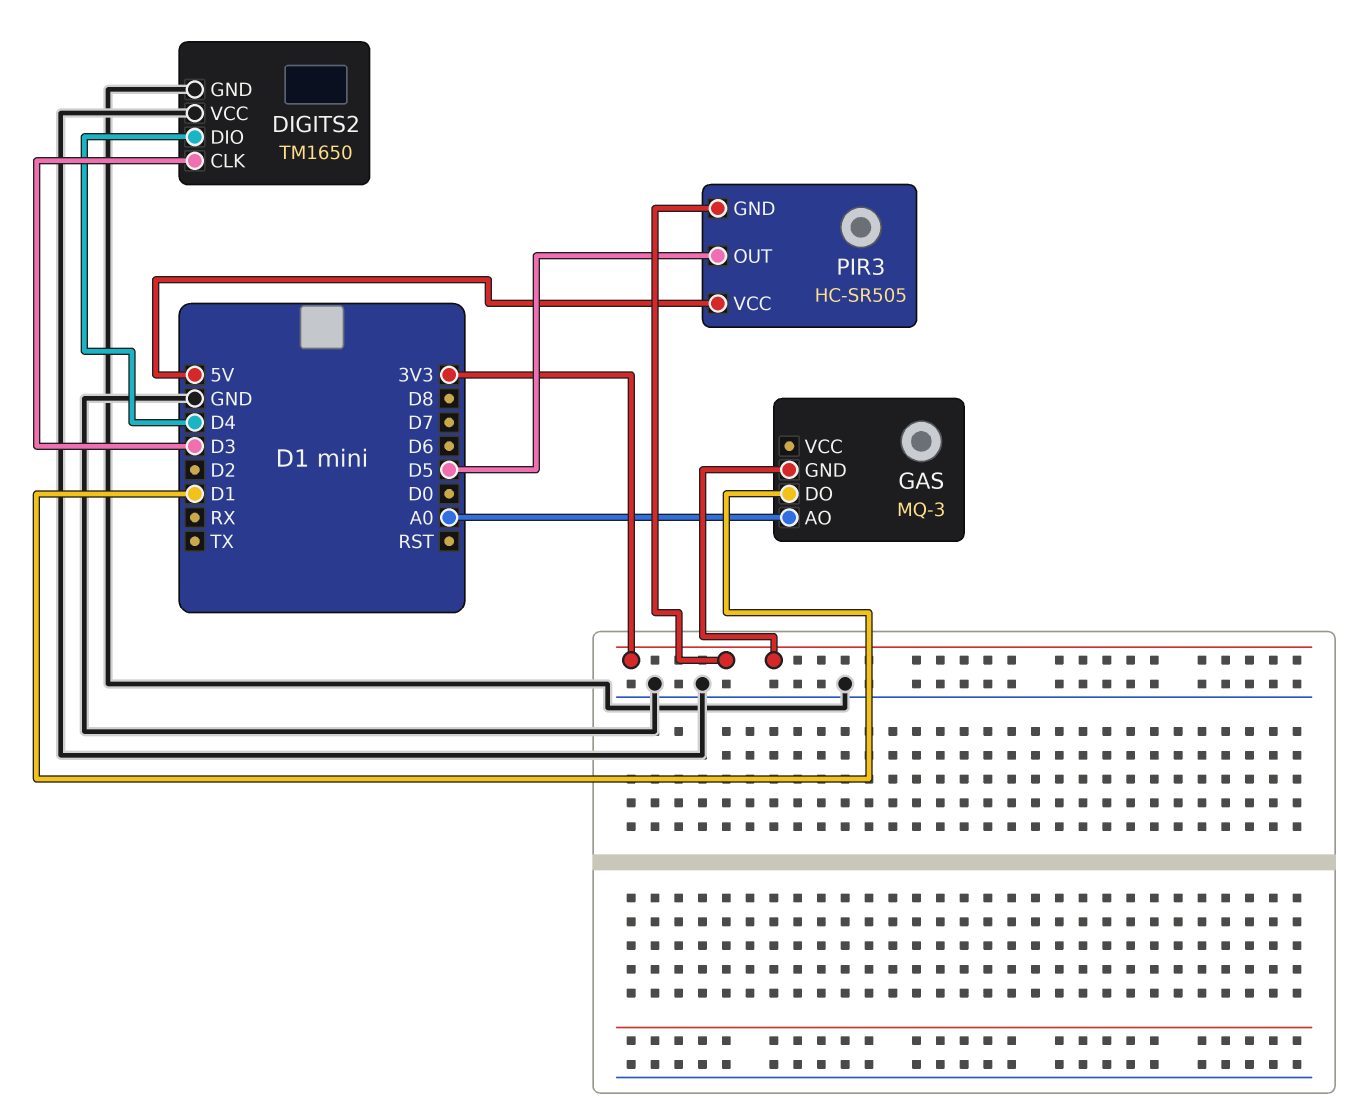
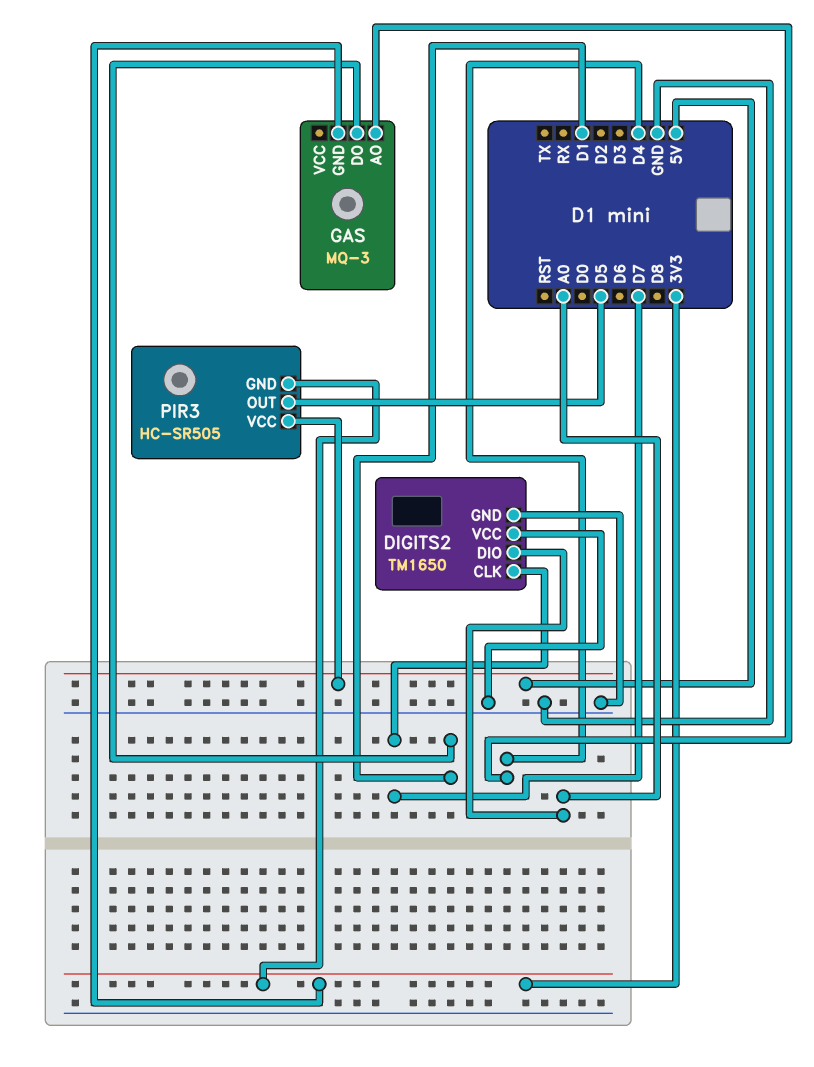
DIGITS2 pin CLK: D3 -> D7
DIGITS2 pin DIO: D4 -> A0
GAS pin AO: A0 -> D4

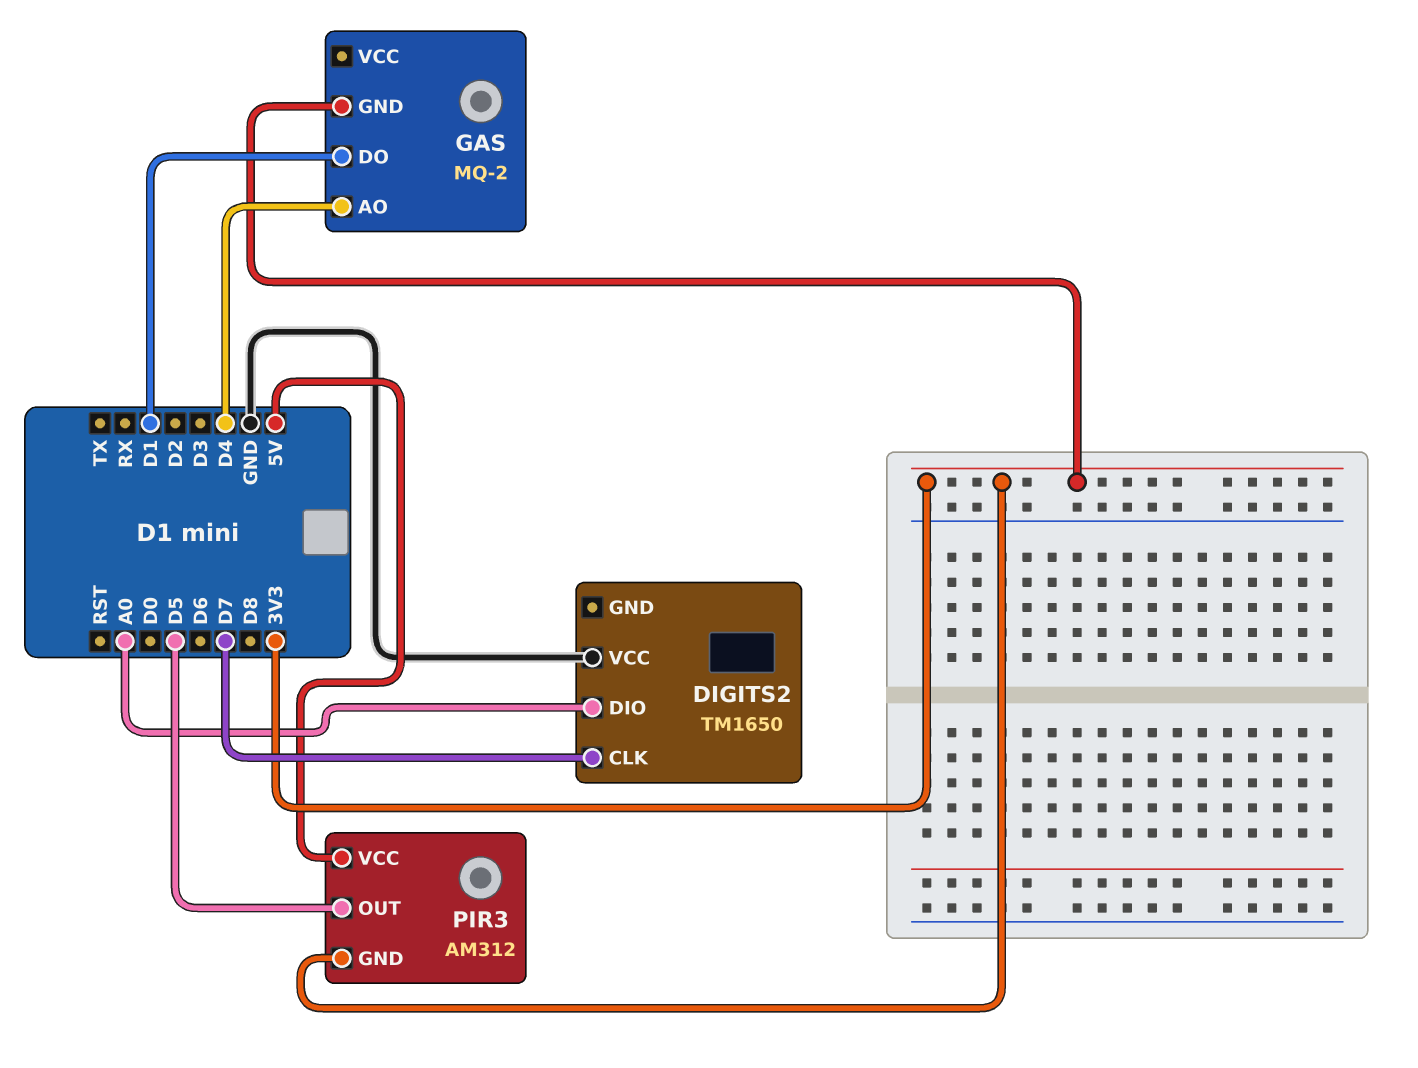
DIGITS2 pin GND: GND -> none
GAS: MQ-3 -> MQ-2
PIR3: HC-SR505 -> AM312

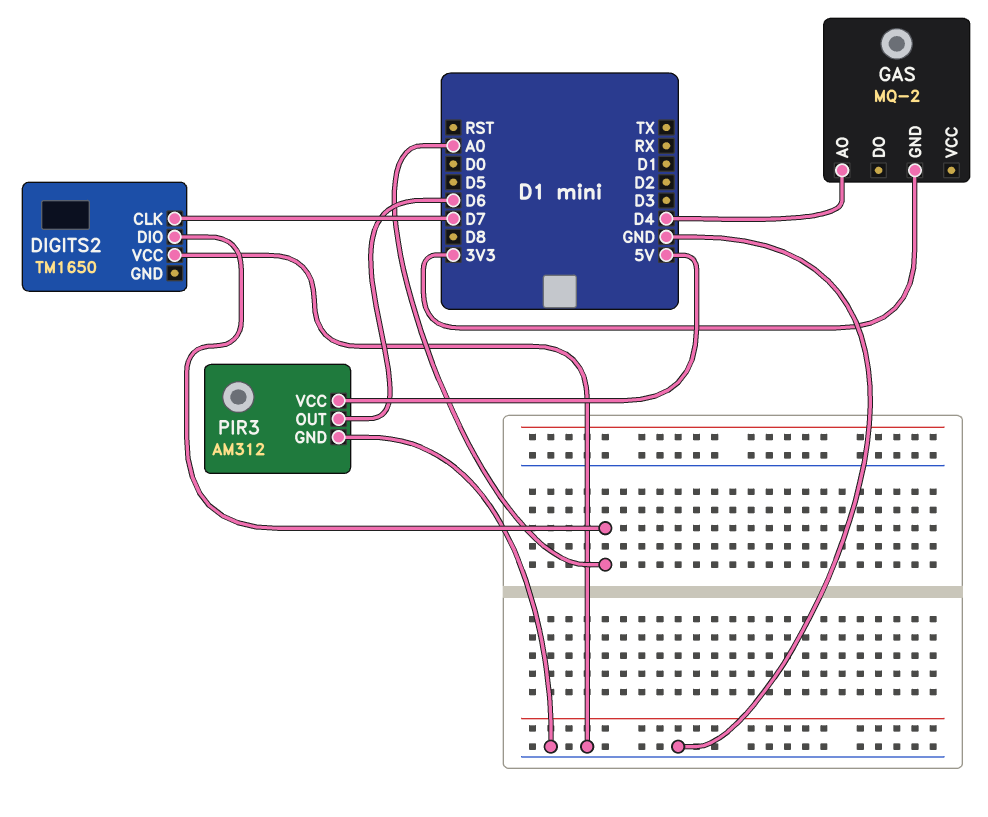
GAS pin DO: D1 -> none
PIR3 pin GND: 3V3 -> GND
PIR3 pin OUT: D5 -> D6

